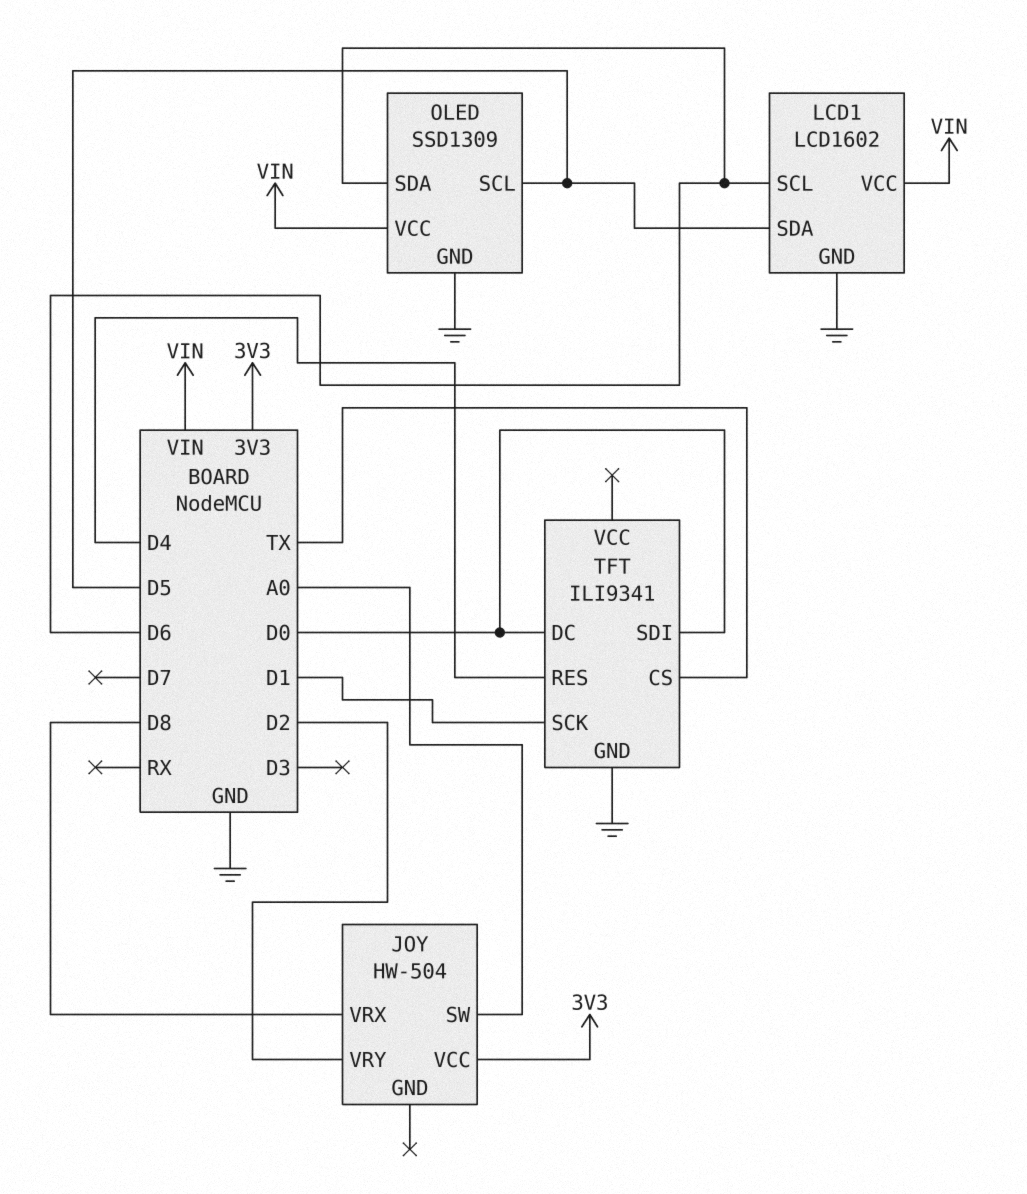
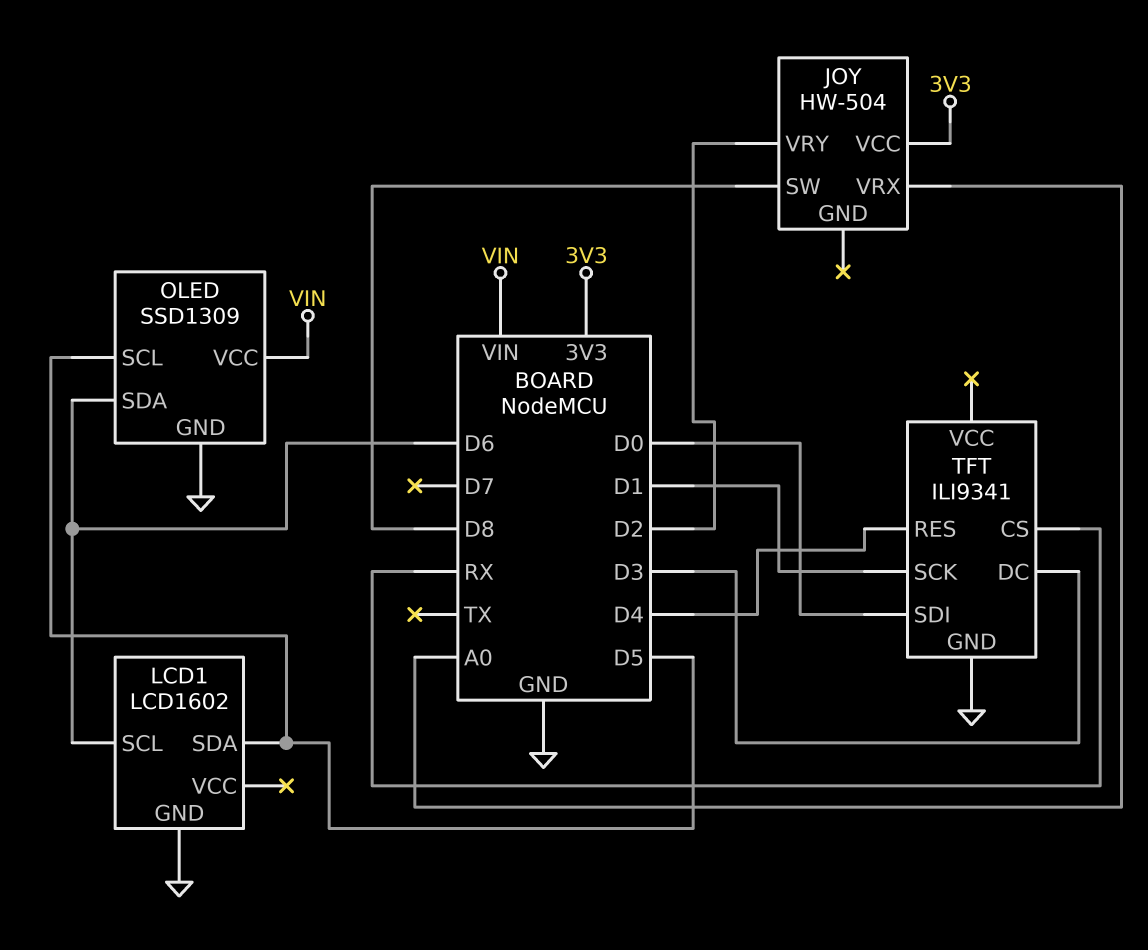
JOY pin SW: A0 -> D8
JOY pin VRX: D8 -> A0
LCD1 pin VCC: VIN -> none
TFT pin CS: TX -> RX
TFT pin DC: D0 -> D3

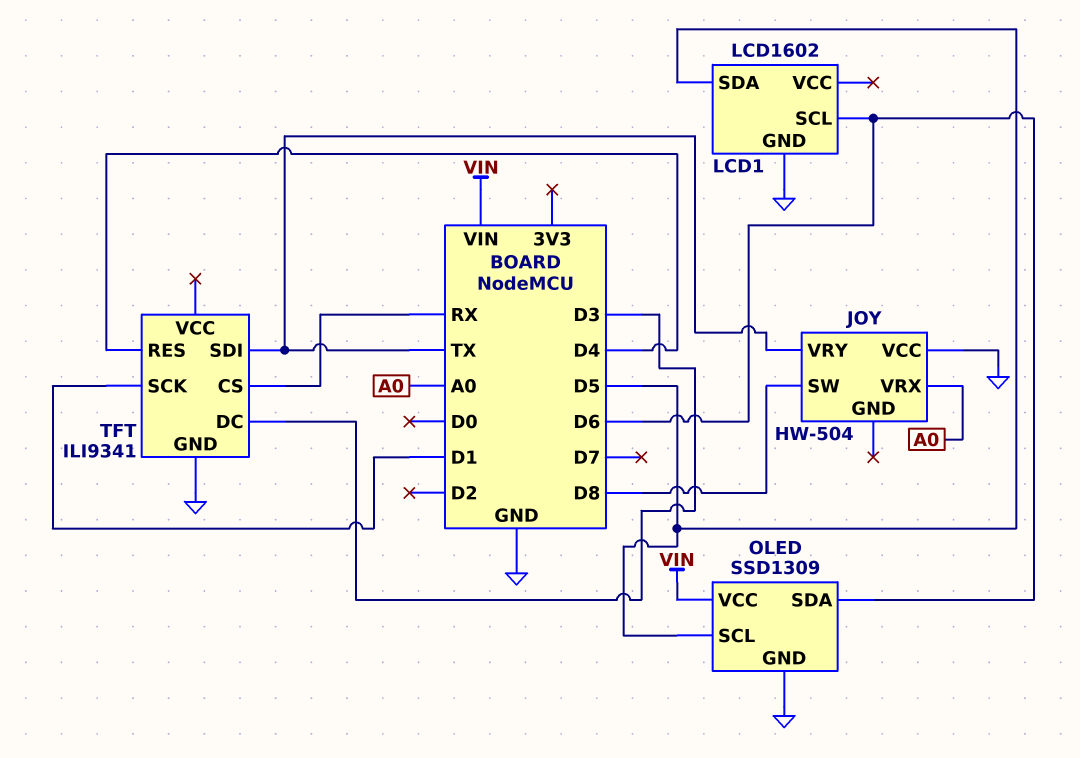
JOY pin VCC: 3V3 -> GND
JOY pin VRY: D2 -> TX
TFT pin SDI: D0 -> TX

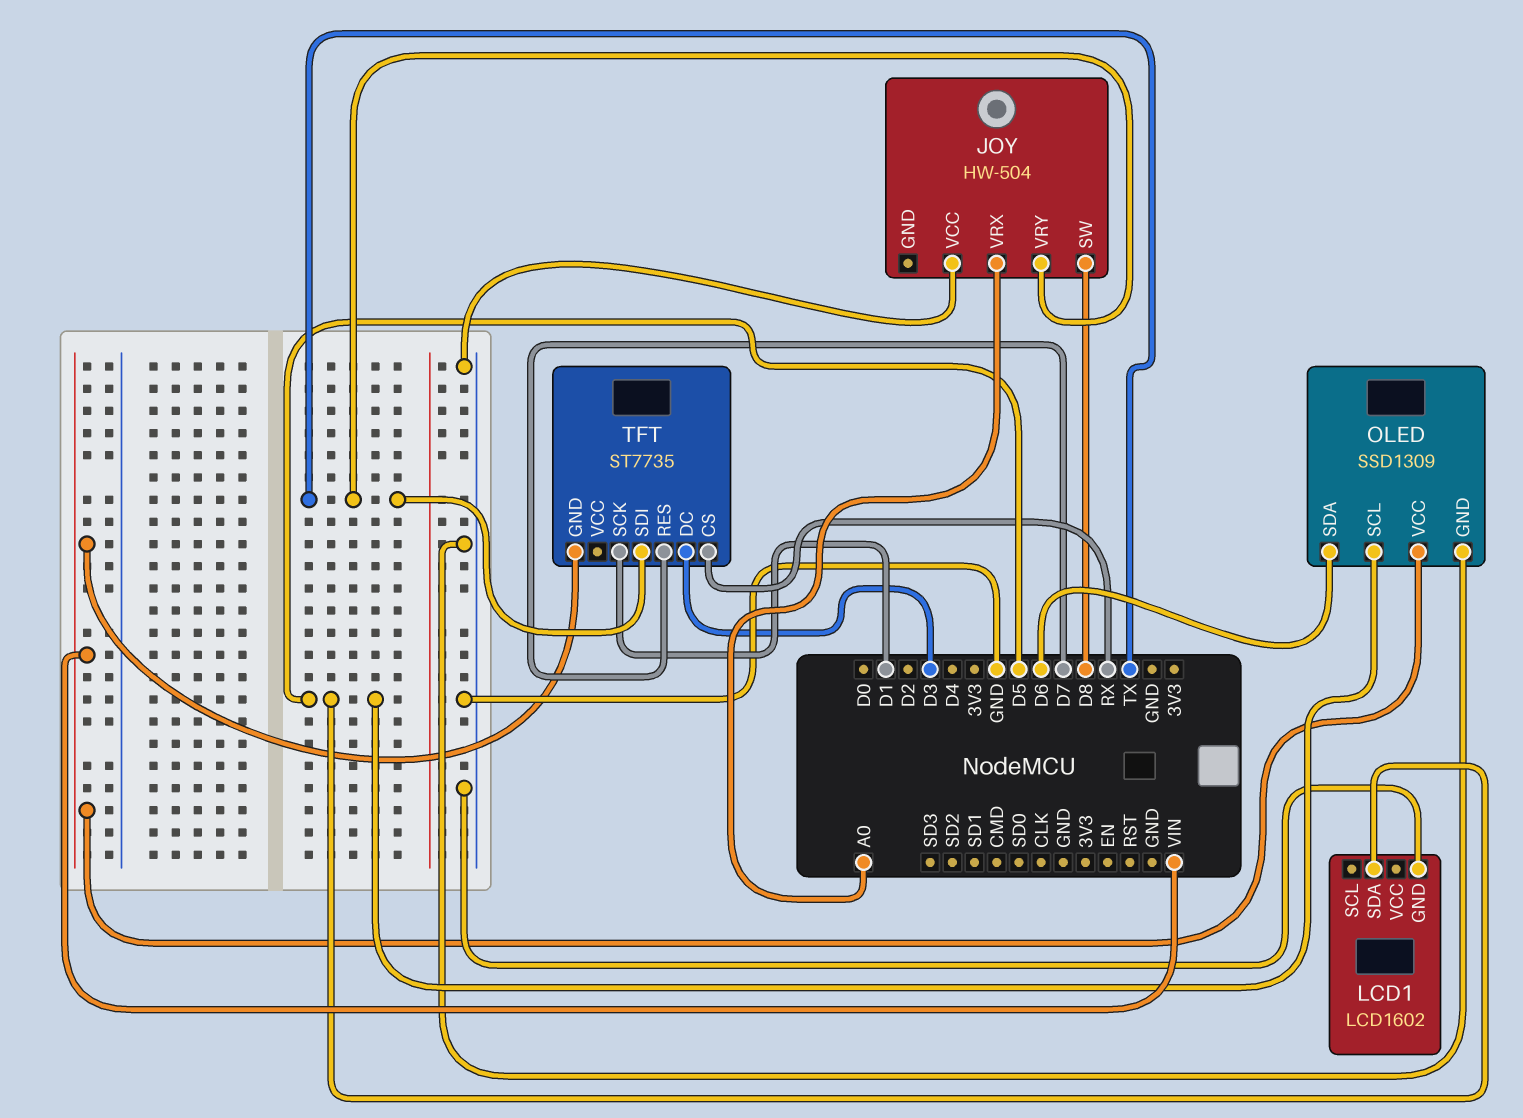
LCD1 pin SCL: D6 -> none
TFT: ILI9341 -> ST7735
TFT pin GND: GND -> VIN
TFT pin RES: D4 -> D7

